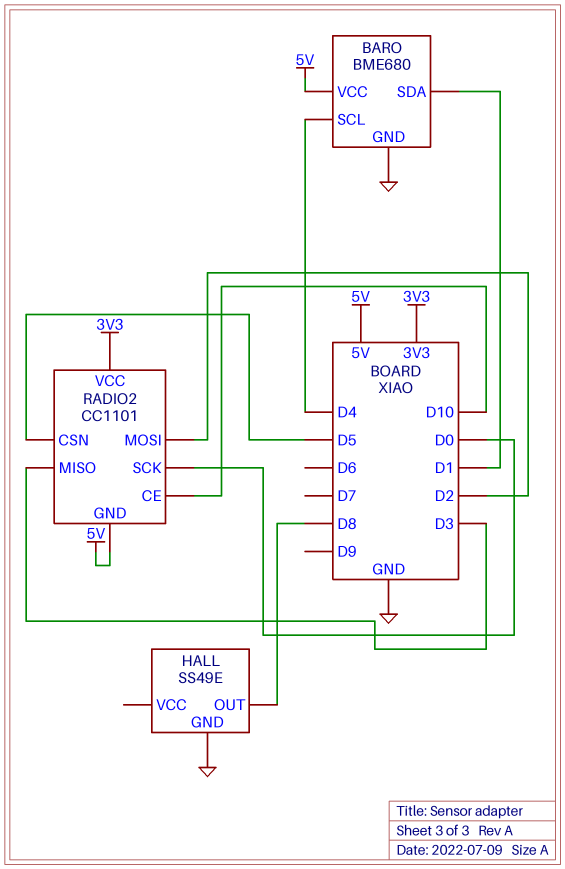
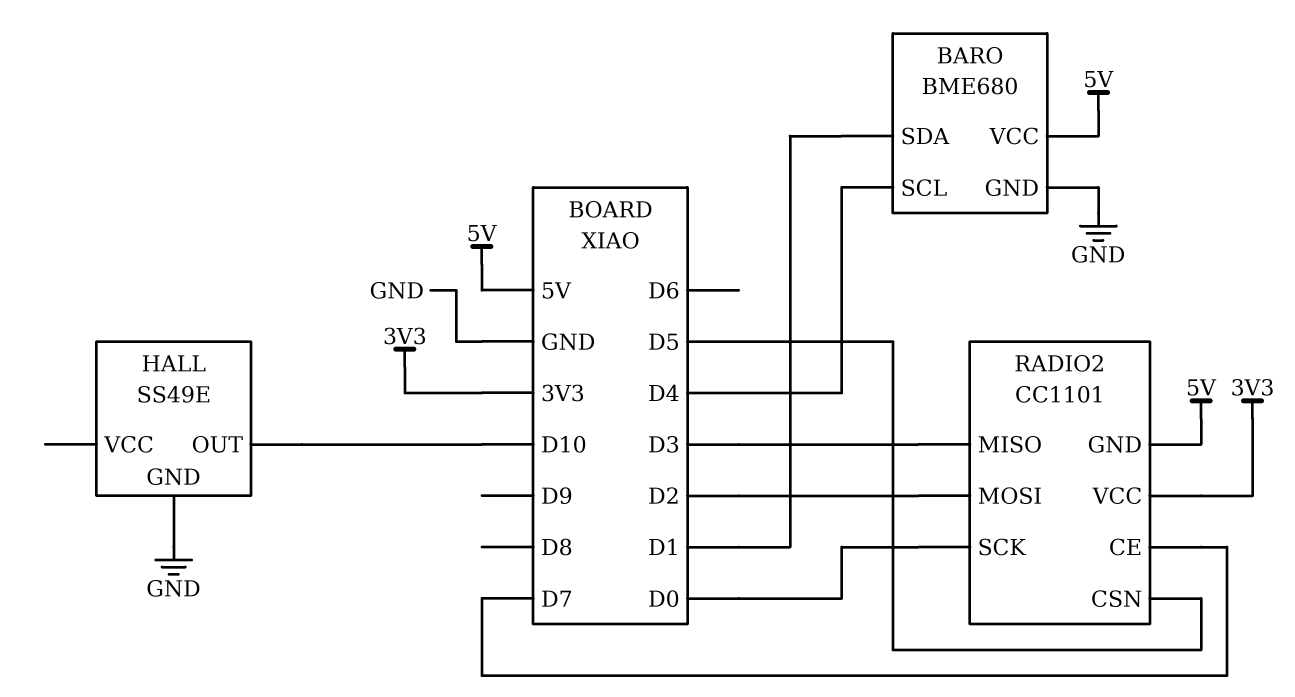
HALL pin OUT: D8 -> D10
RADIO2 pin CE: D10 -> D7

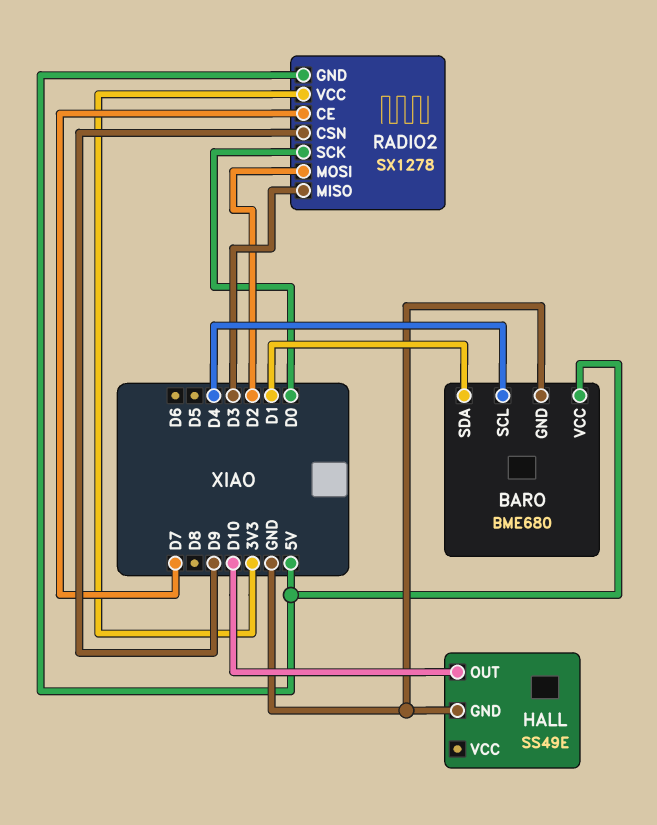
RADIO2: CC1101 -> SX1278
RADIO2 pin CSN: D5 -> D9

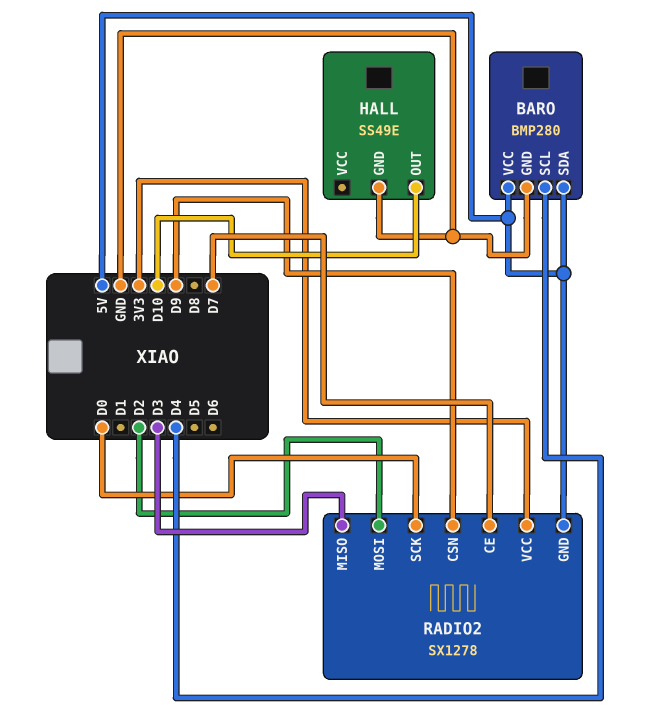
BARO: BME680 -> BMP280
BARO pin SDA: D1 -> 5V

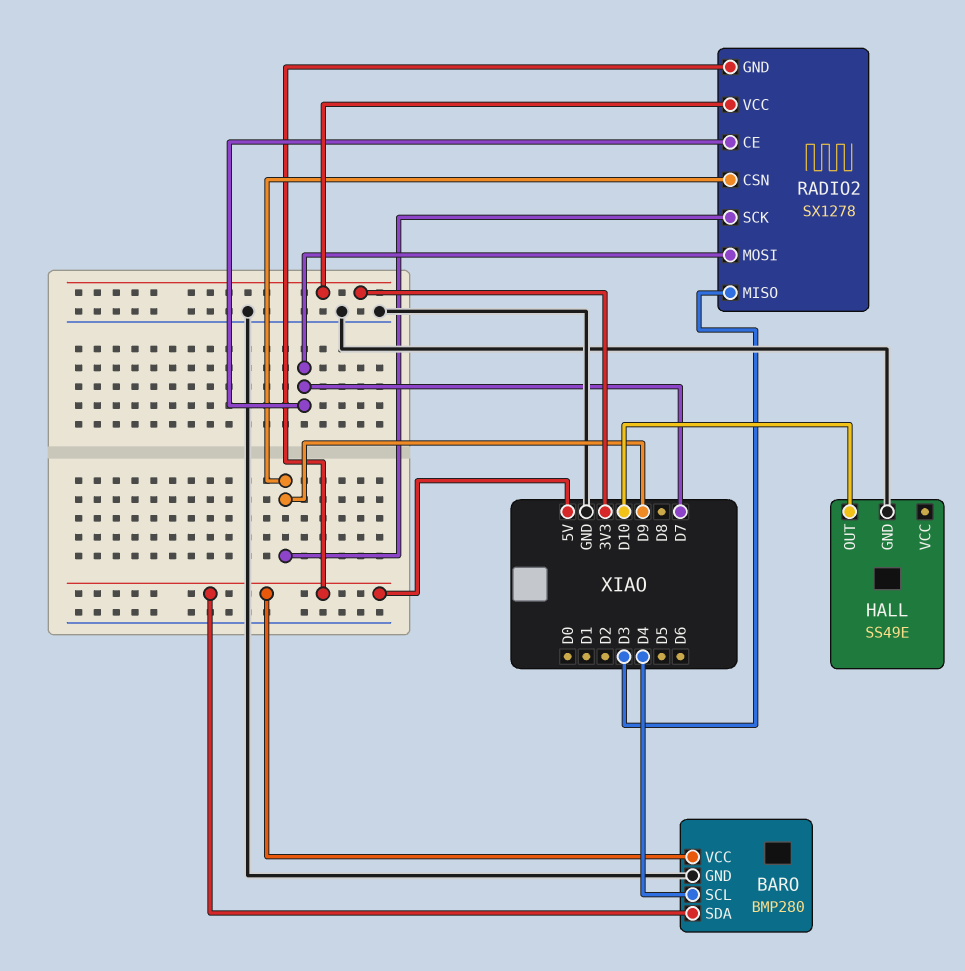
RADIO2 pin MOSI: D2 -> D7
RADIO2 pin SCK: D0 -> D9

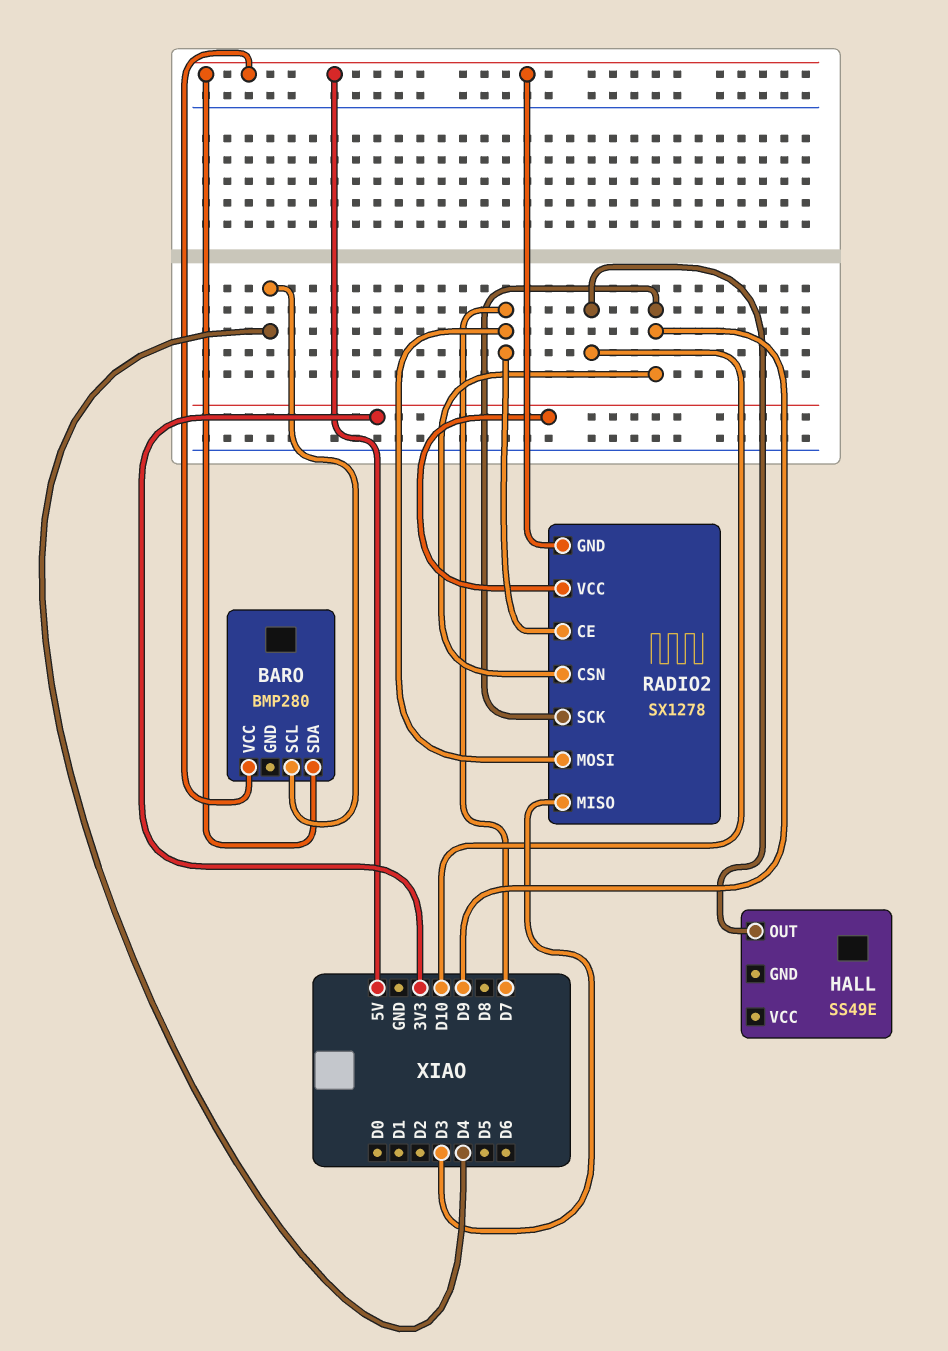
BARO pin GND: GND -> none
HALL pin GND: GND -> none

